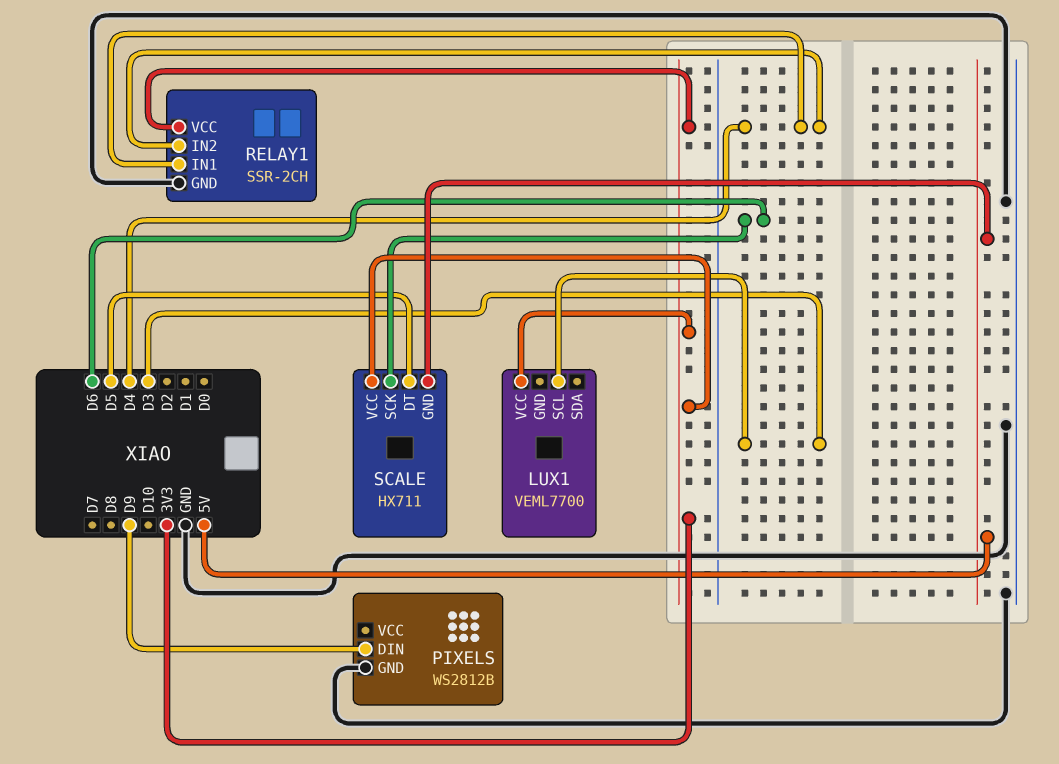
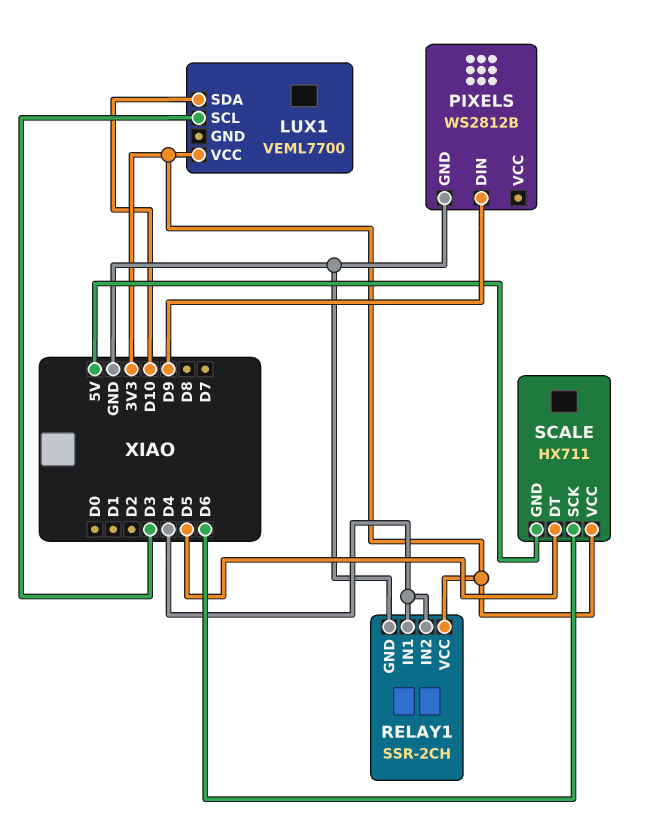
LUX1 pin SDA: none -> D10

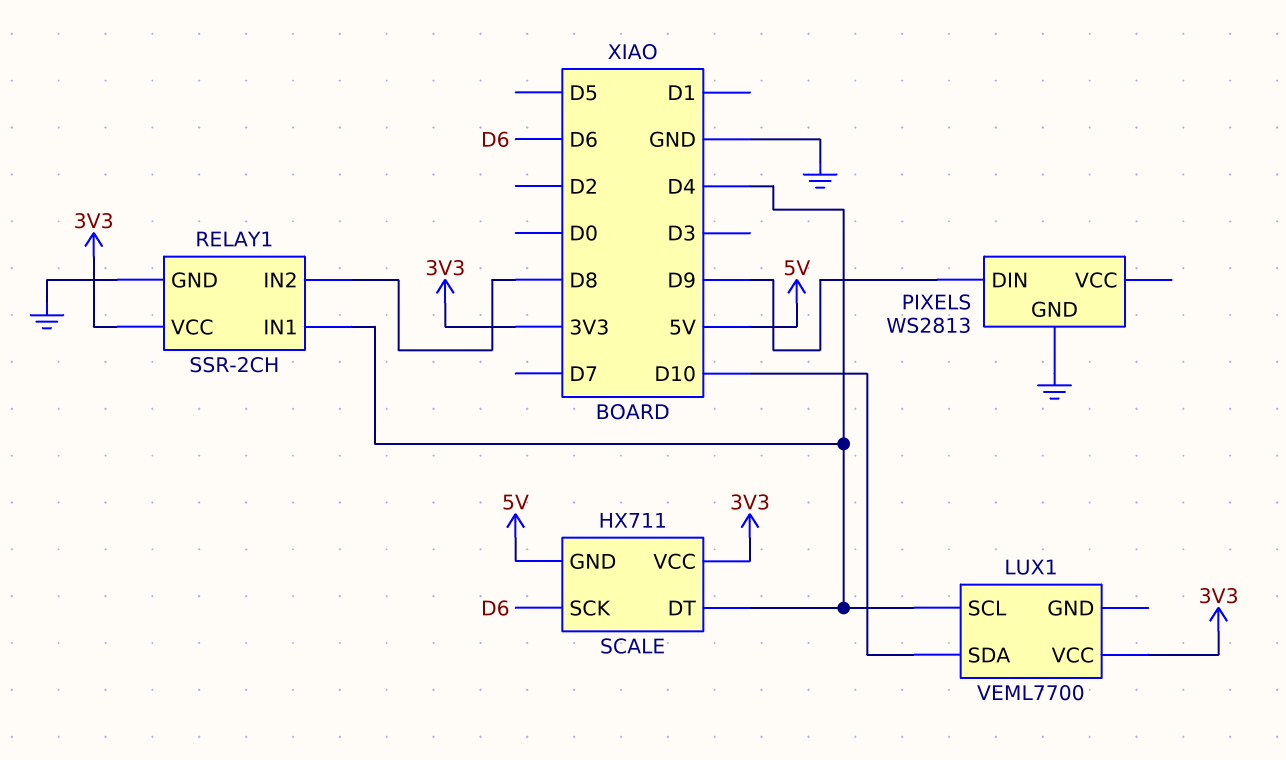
LUX1 pin SCL: D3 -> D4
PIXELS: WS2812B -> WS2813
RELAY1 pin IN2: D4 -> D8
SCALE pin DT: D5 -> D4

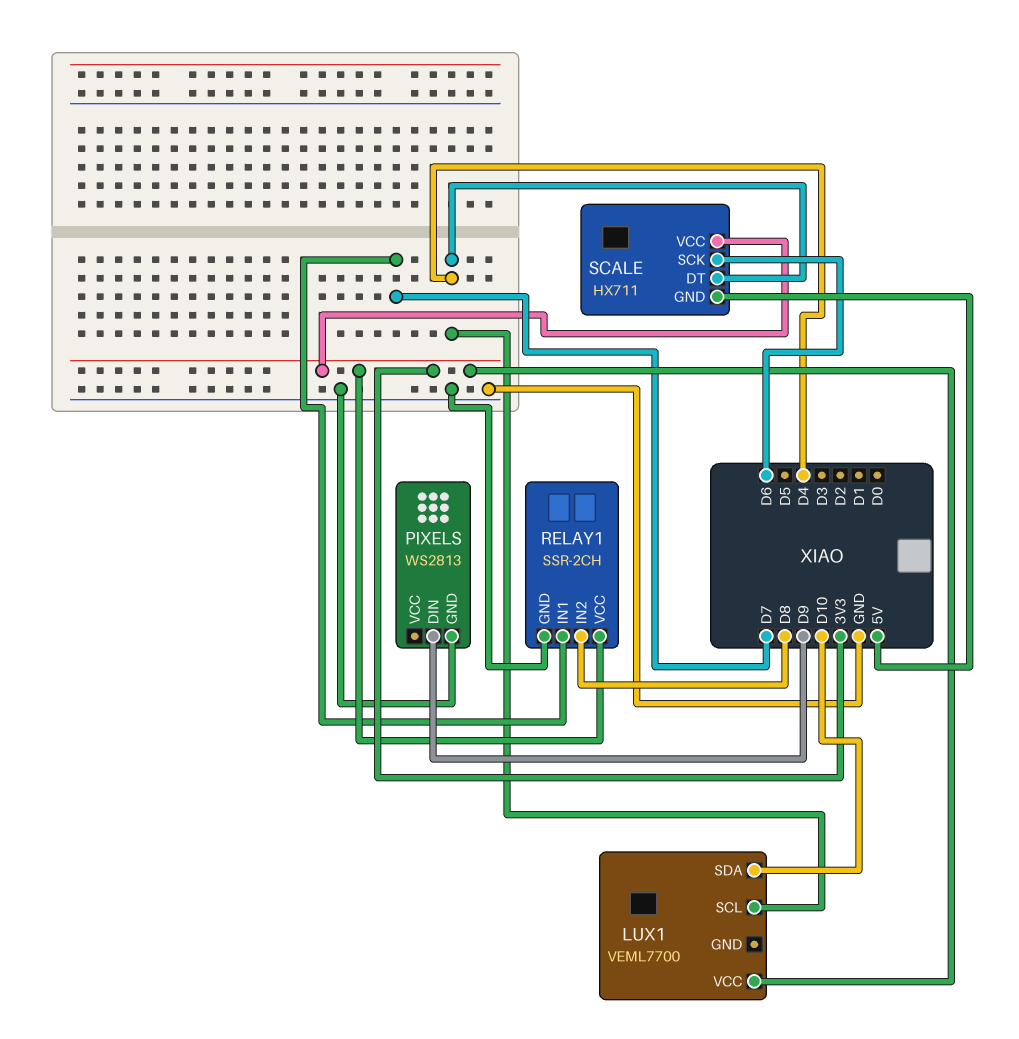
RELAY1 pin IN1: D4 -> D7

